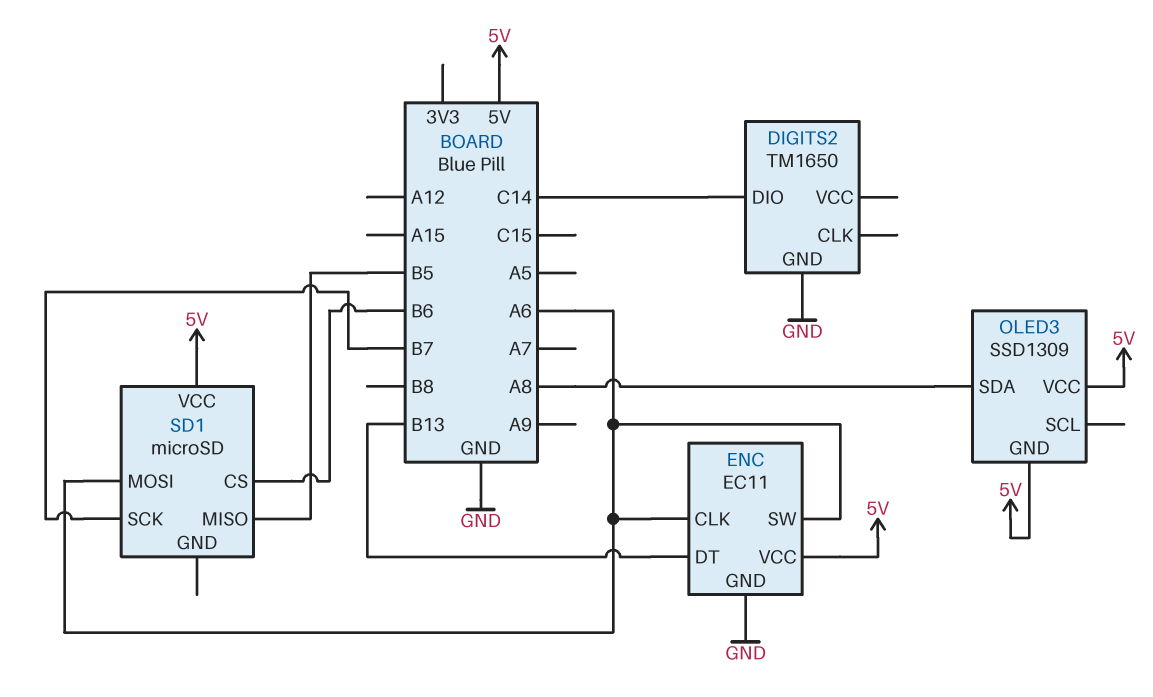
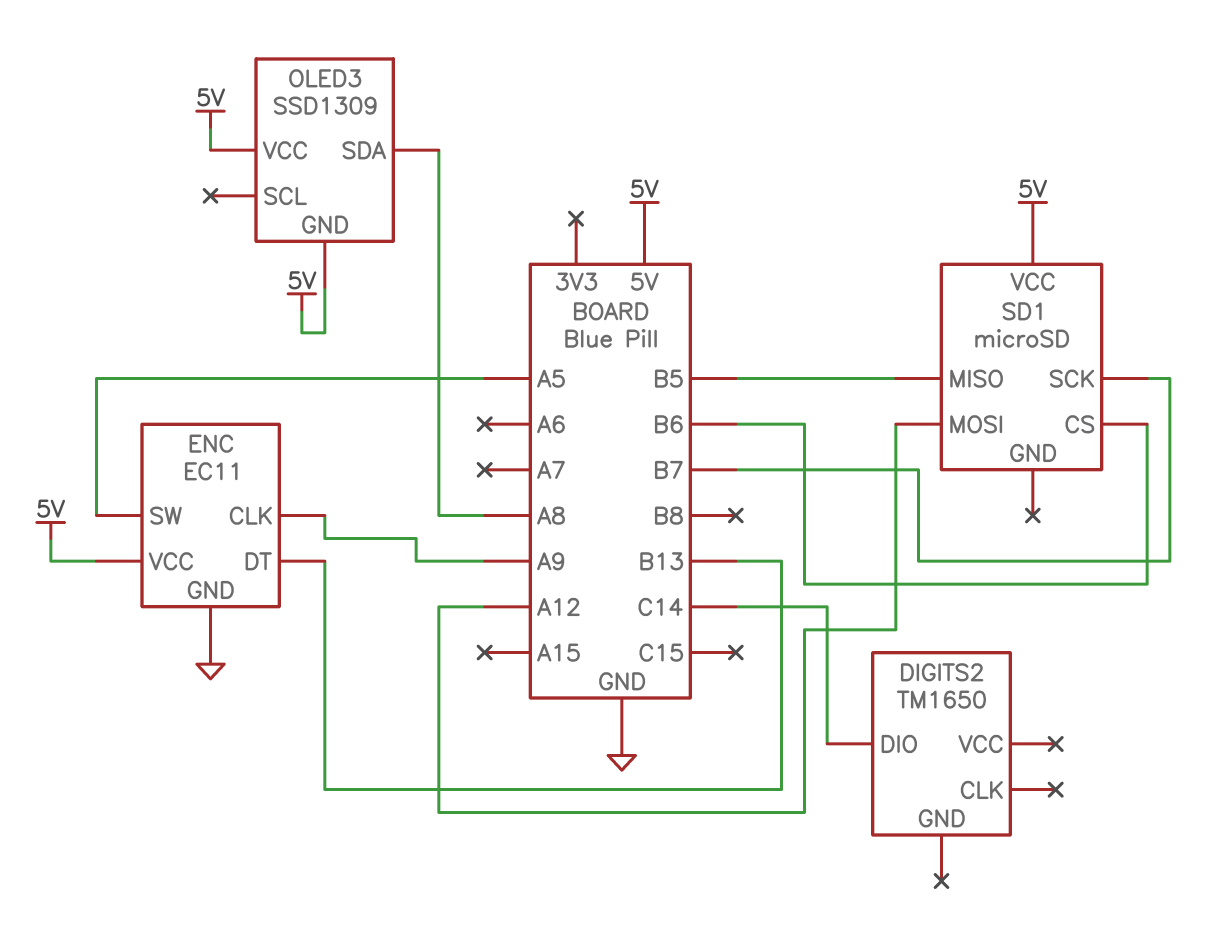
DIGITS2 pin GND: GND -> none
ENC pin CLK: A6 -> A9
ENC pin SW: A6 -> A5
SD1 pin MOSI: A6 -> A12

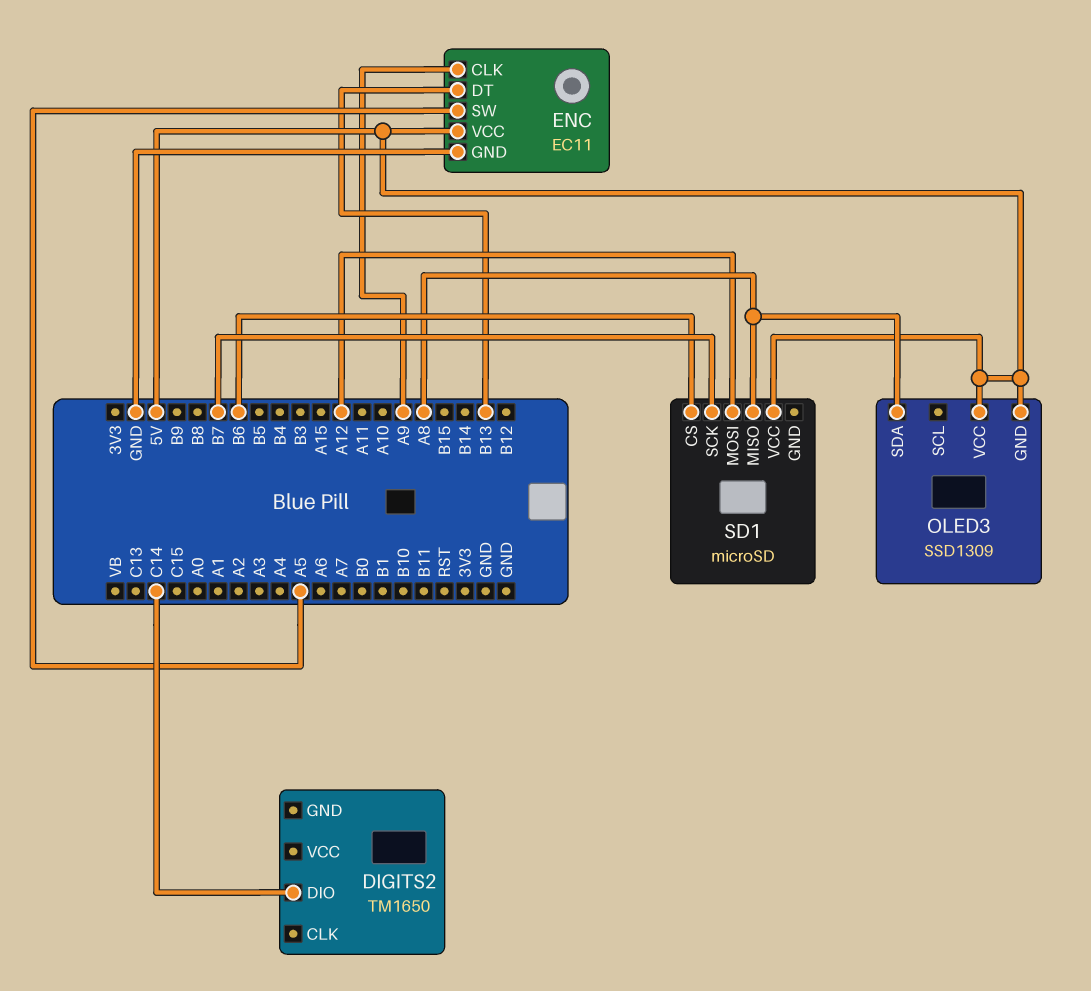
SD1 pin MISO: B5 -> A8

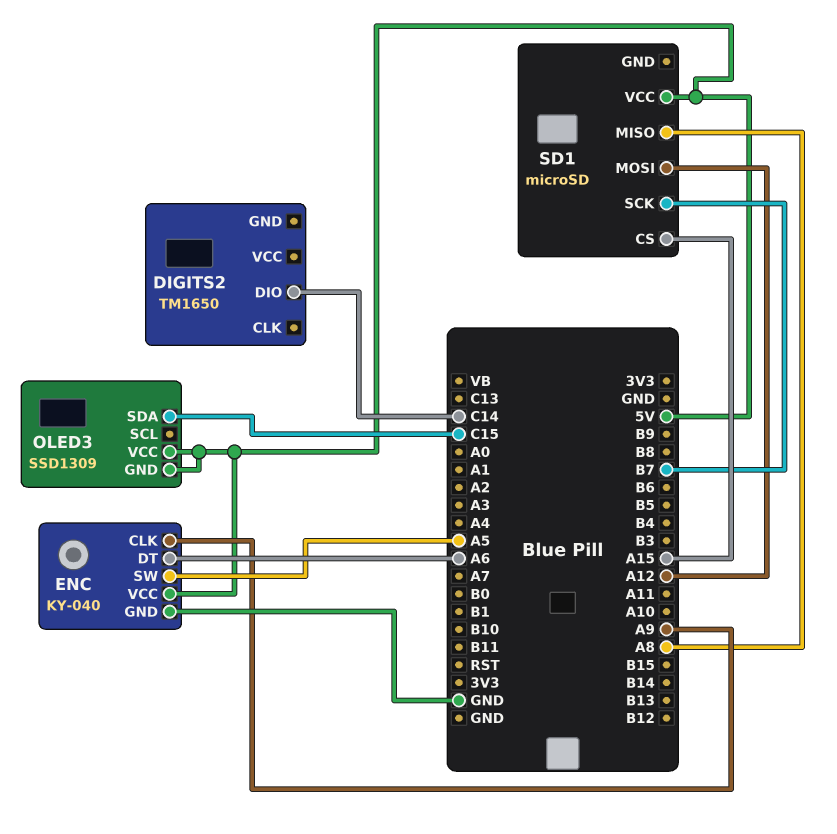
ENC: EC11 -> KY-040
ENC pin DT: B13 -> A6
OLED3 pin SDA: A8 -> C15
SD1 pin CS: B6 -> A15

